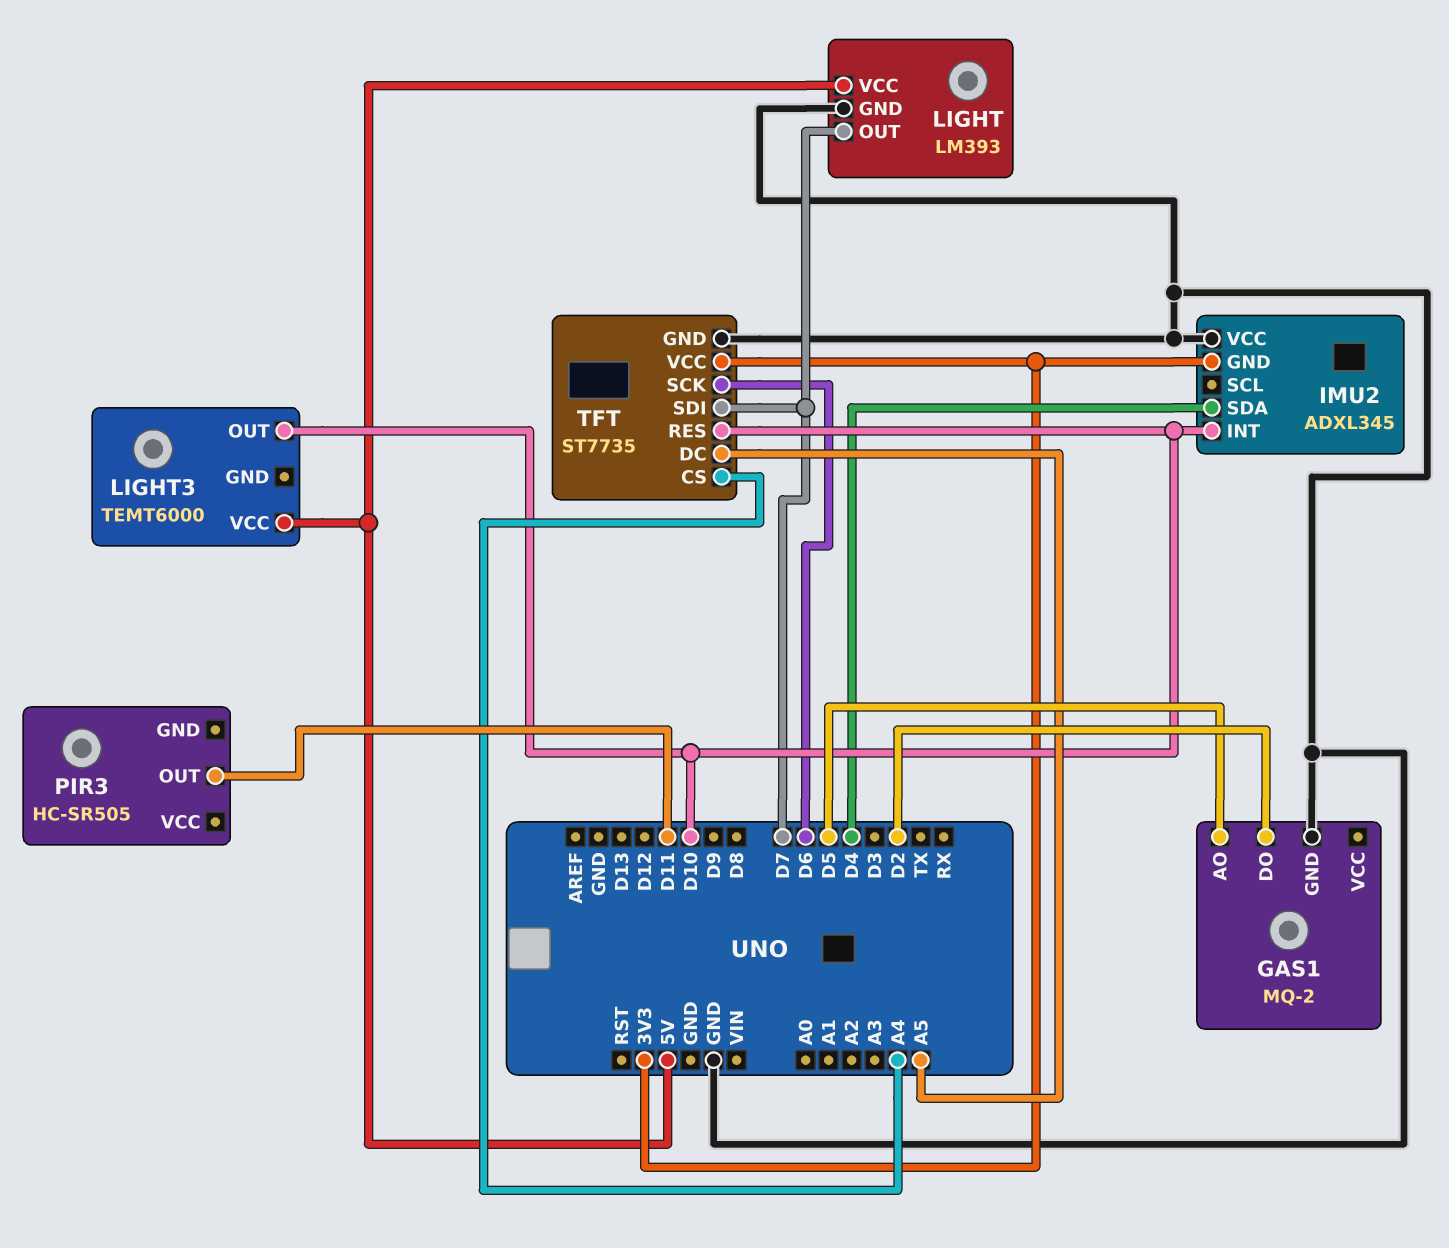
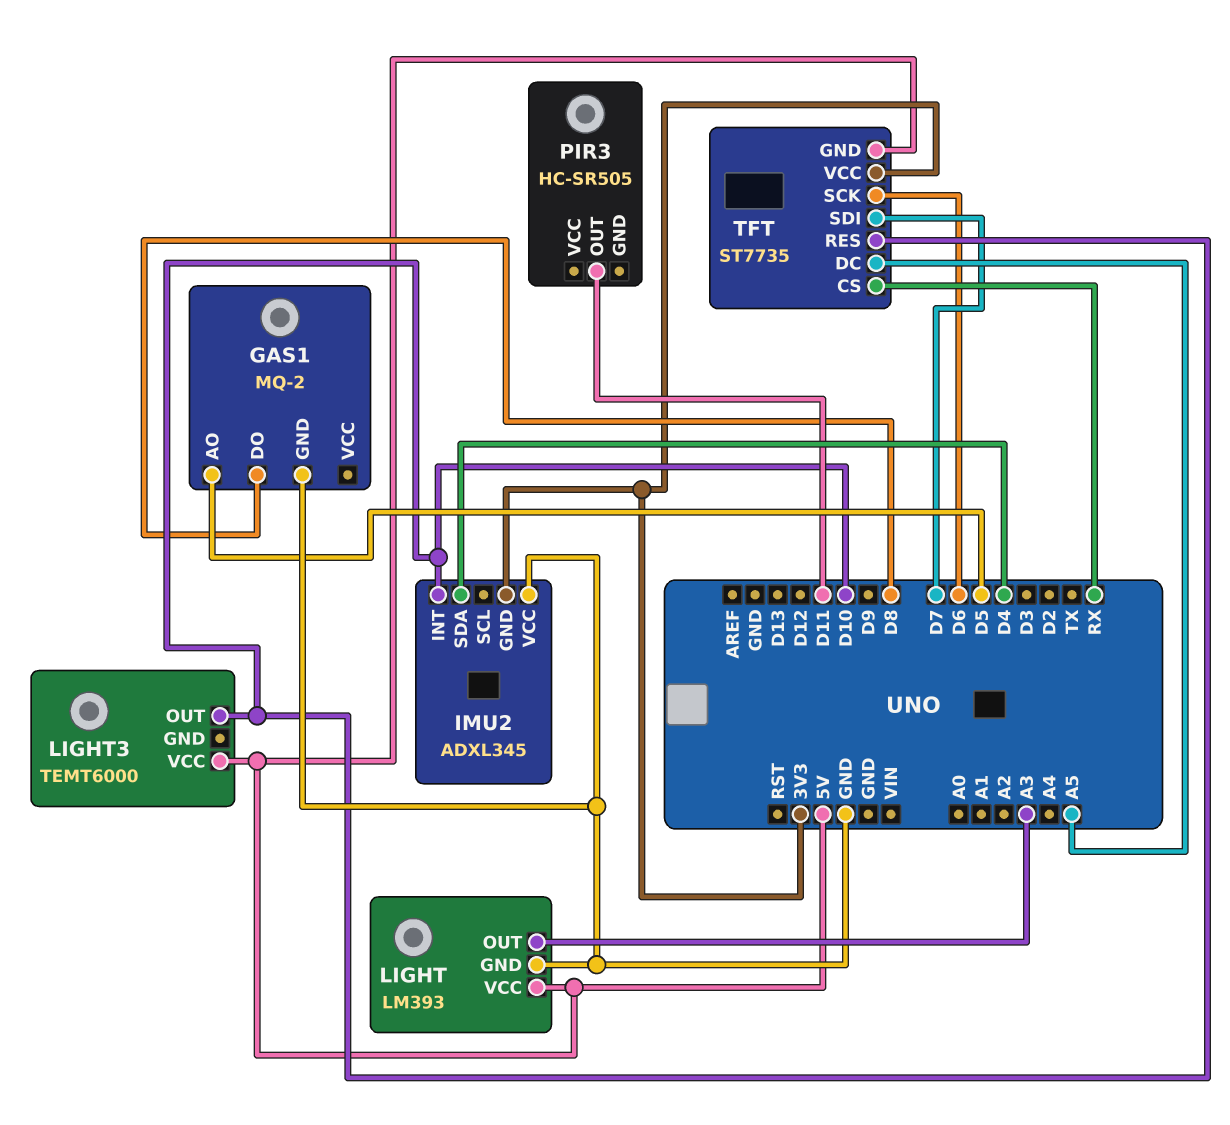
GAS1 pin DO: D2 -> D8
LIGHT pin OUT: D7 -> A3
TFT pin CS: A4 -> RX
TFT pin GND: GND -> 5V

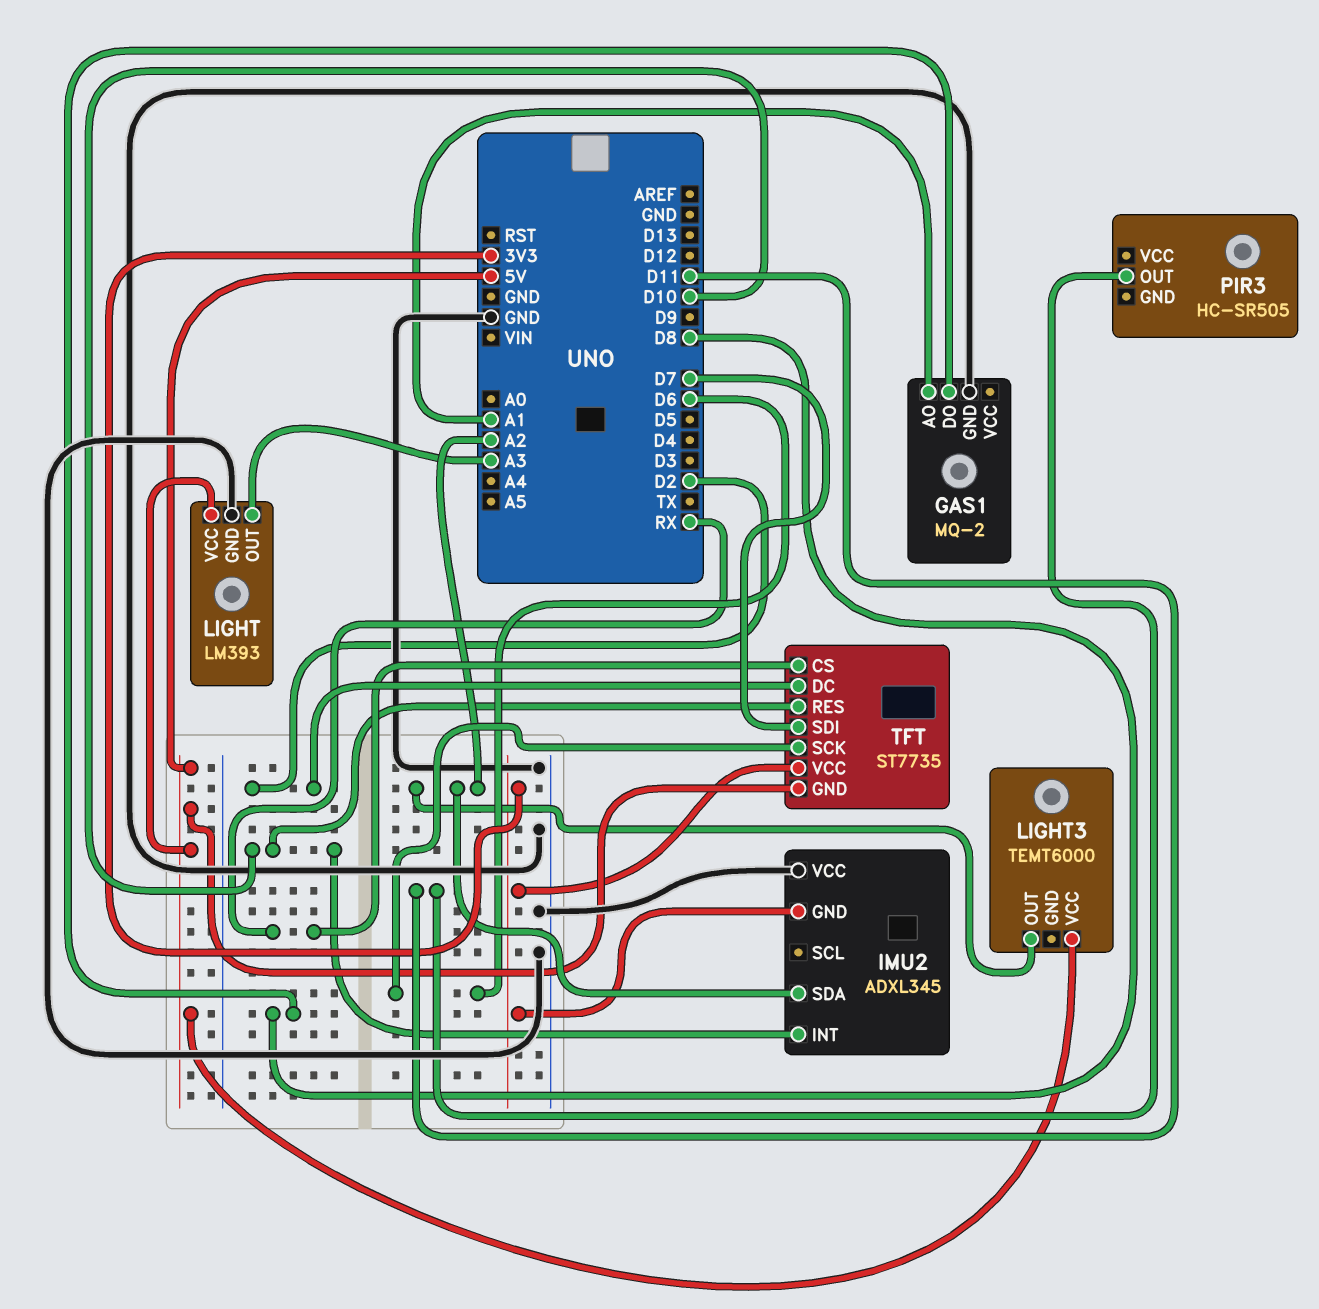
GAS1 pin AO: D5 -> A1
IMU2 pin SDA: D4 -> A2
LIGHT3 pin OUT: D10 -> A2
TFT pin DC: A5 -> D2

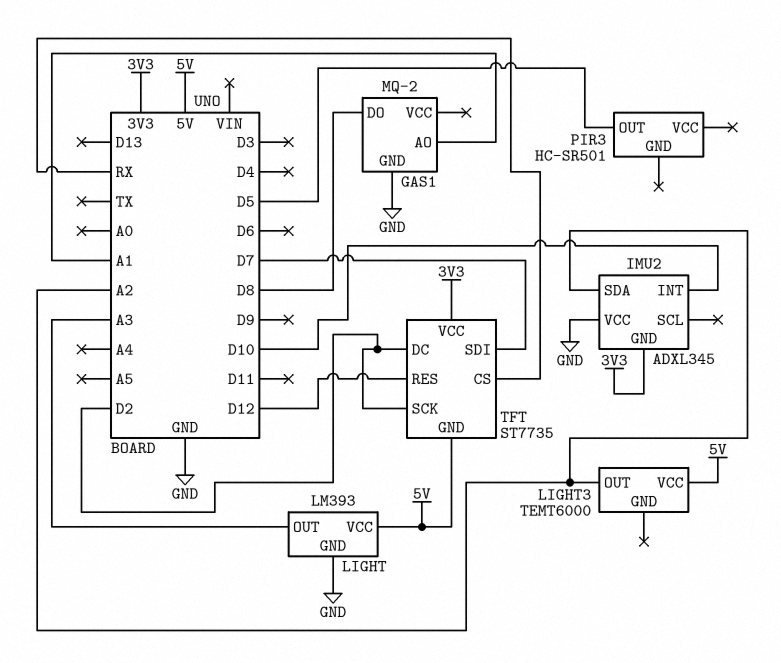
PIR3: HC-SR505 -> HC-SR501
PIR3 pin OUT: D11 -> D5
TFT pin RES: D10 -> D12
TFT pin SCK: D6 -> D2

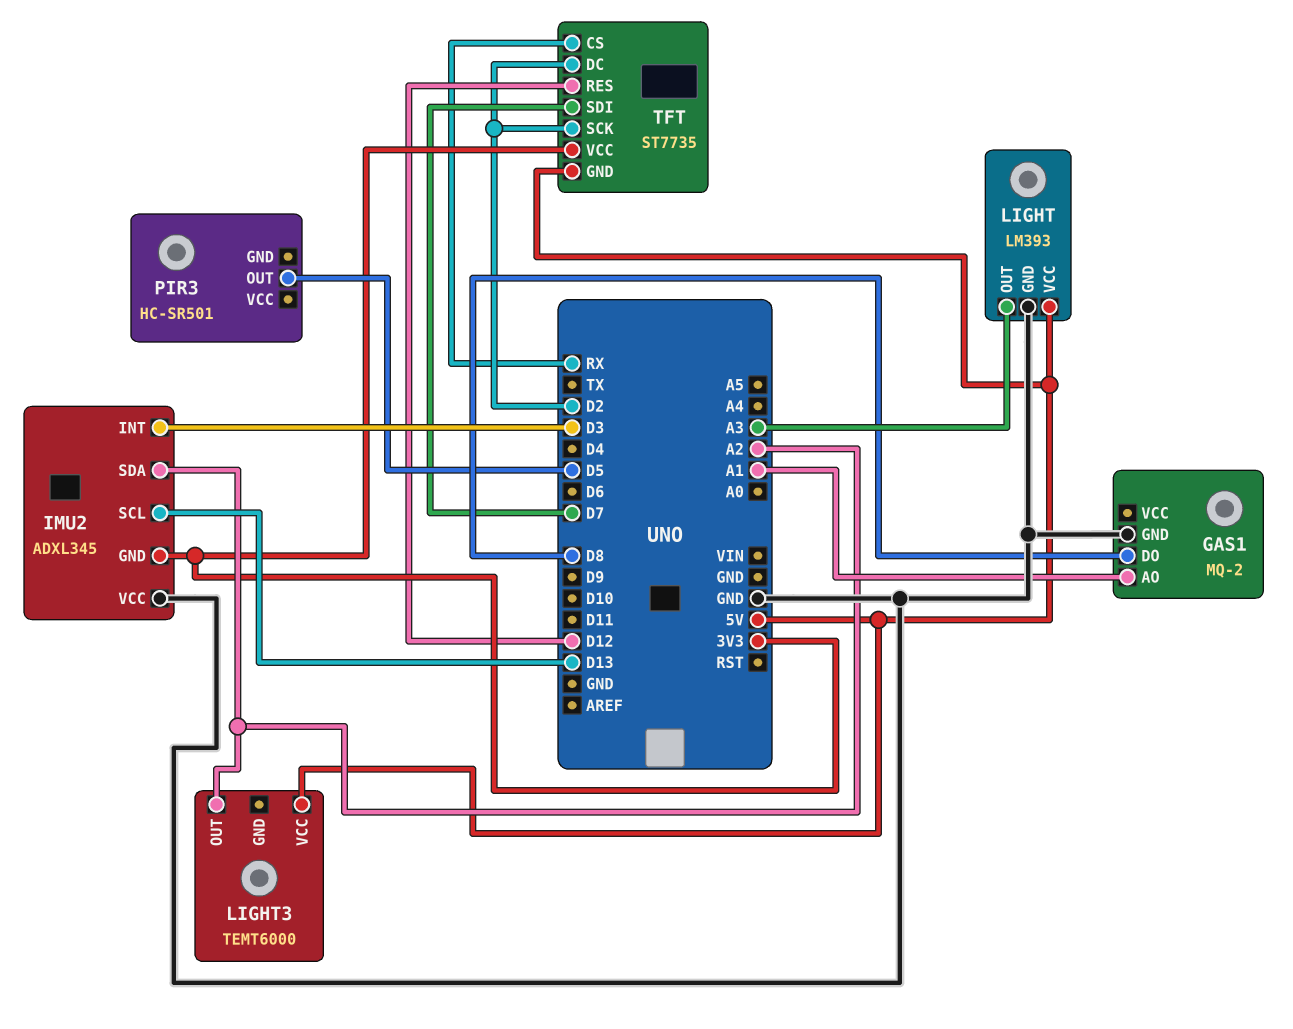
IMU2 pin INT: D10 -> D3
IMU2 pin SCL: none -> D13

